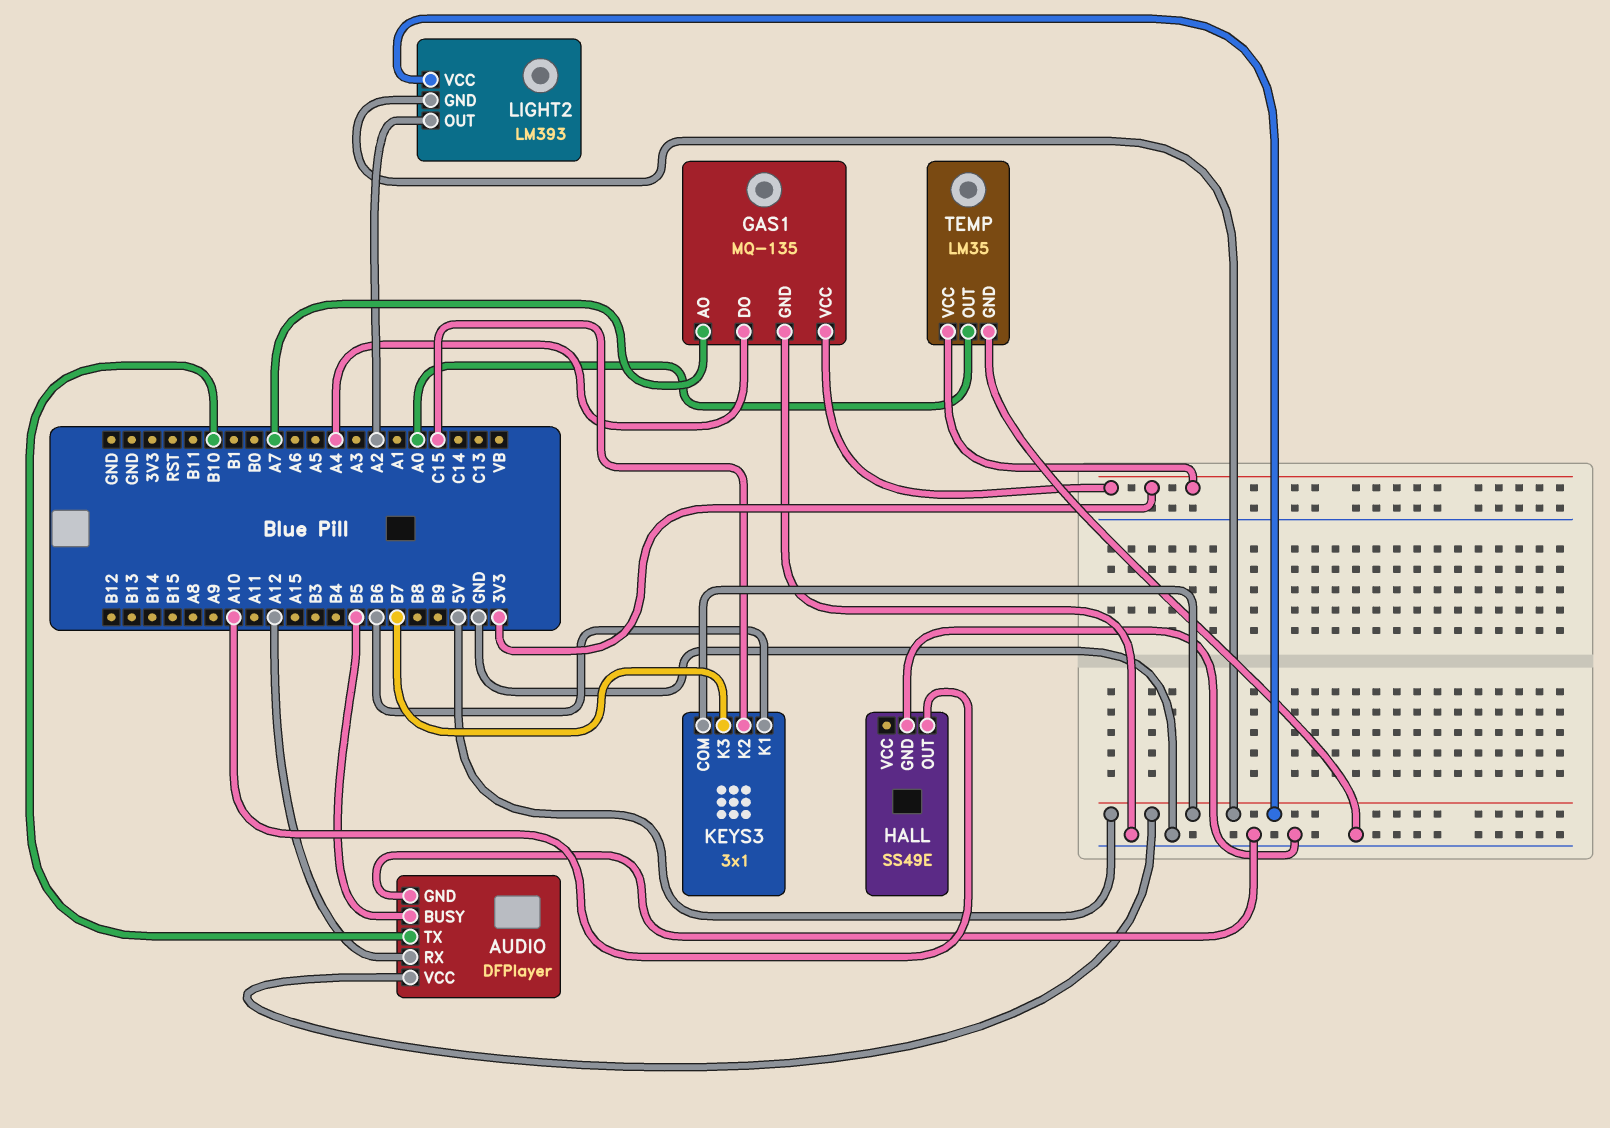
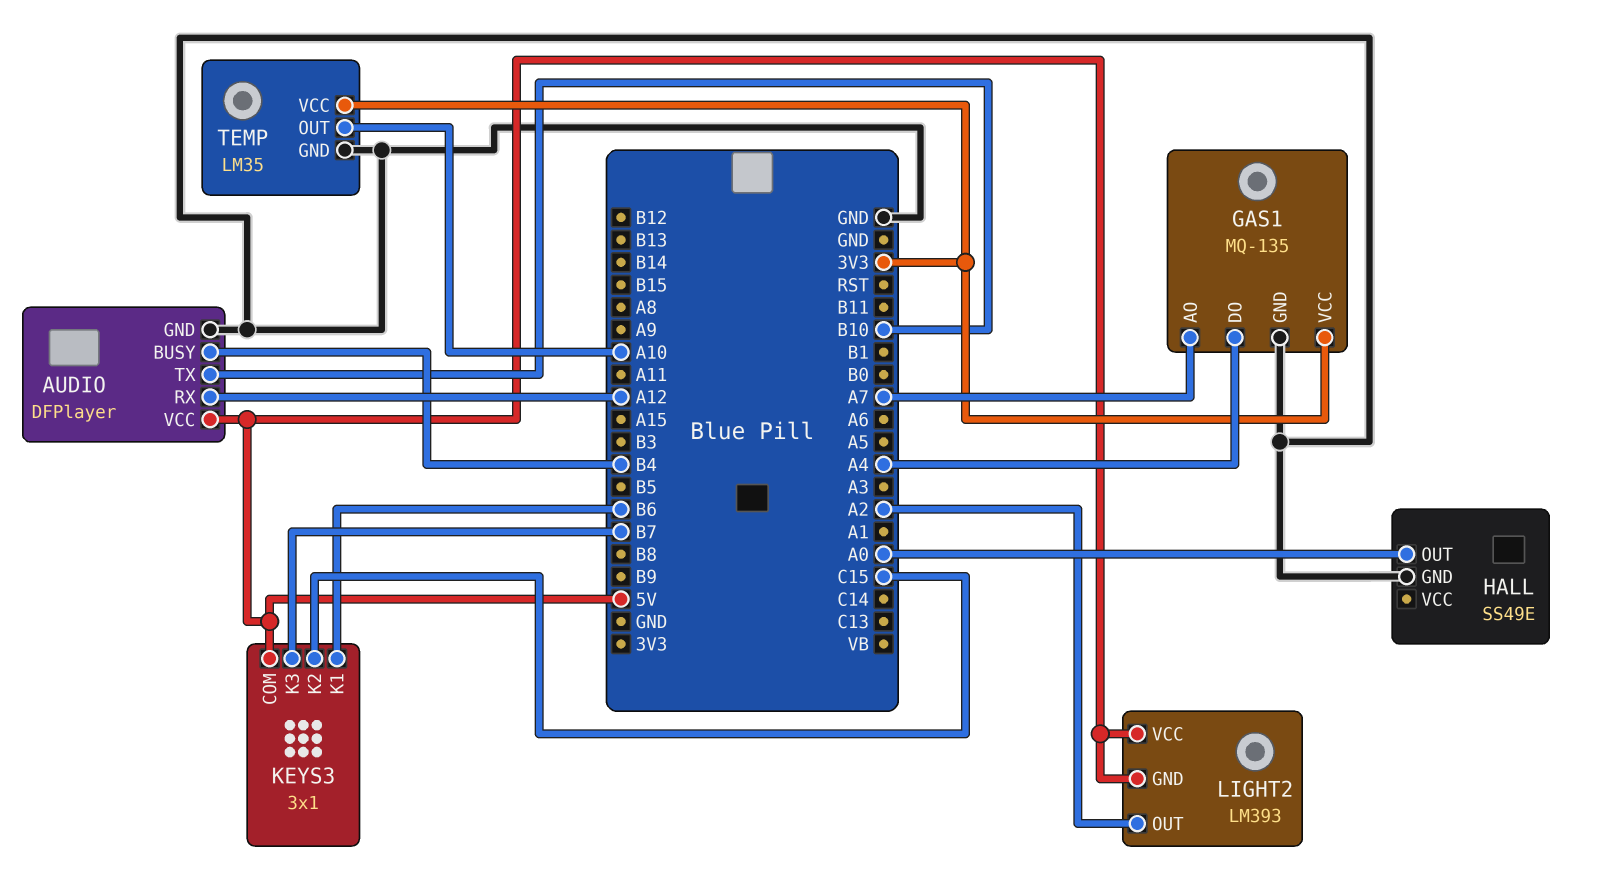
AUDIO pin BUSY: B5 -> B4
HALL pin OUT: A10 -> A0
TEMP pin OUT: A0 -> A10

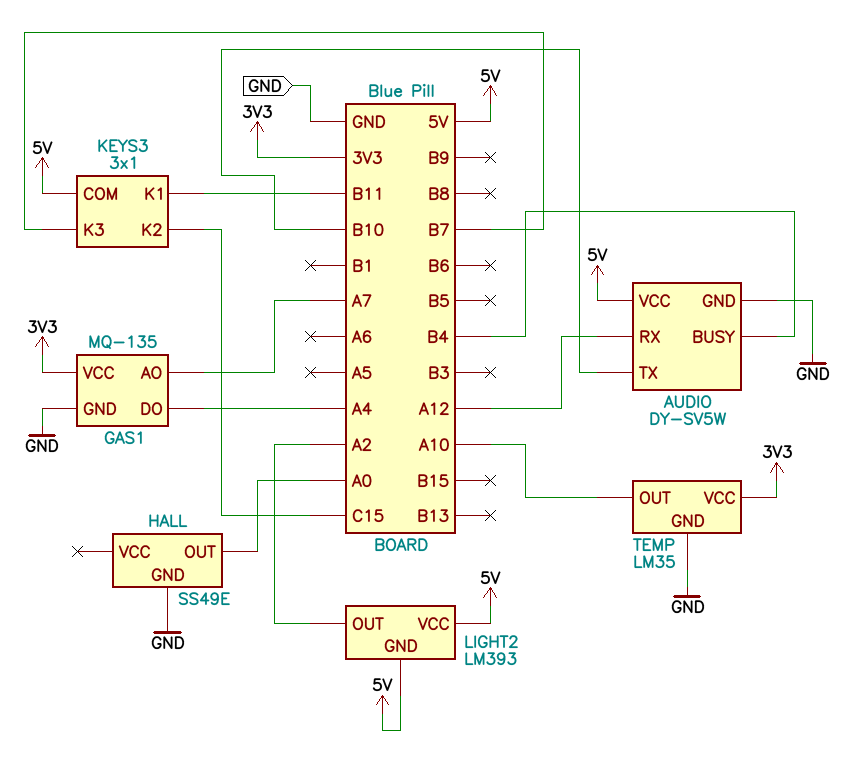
AUDIO: DFPlayer -> DY-SV5W
KEYS3 pin K1: B6 -> B11

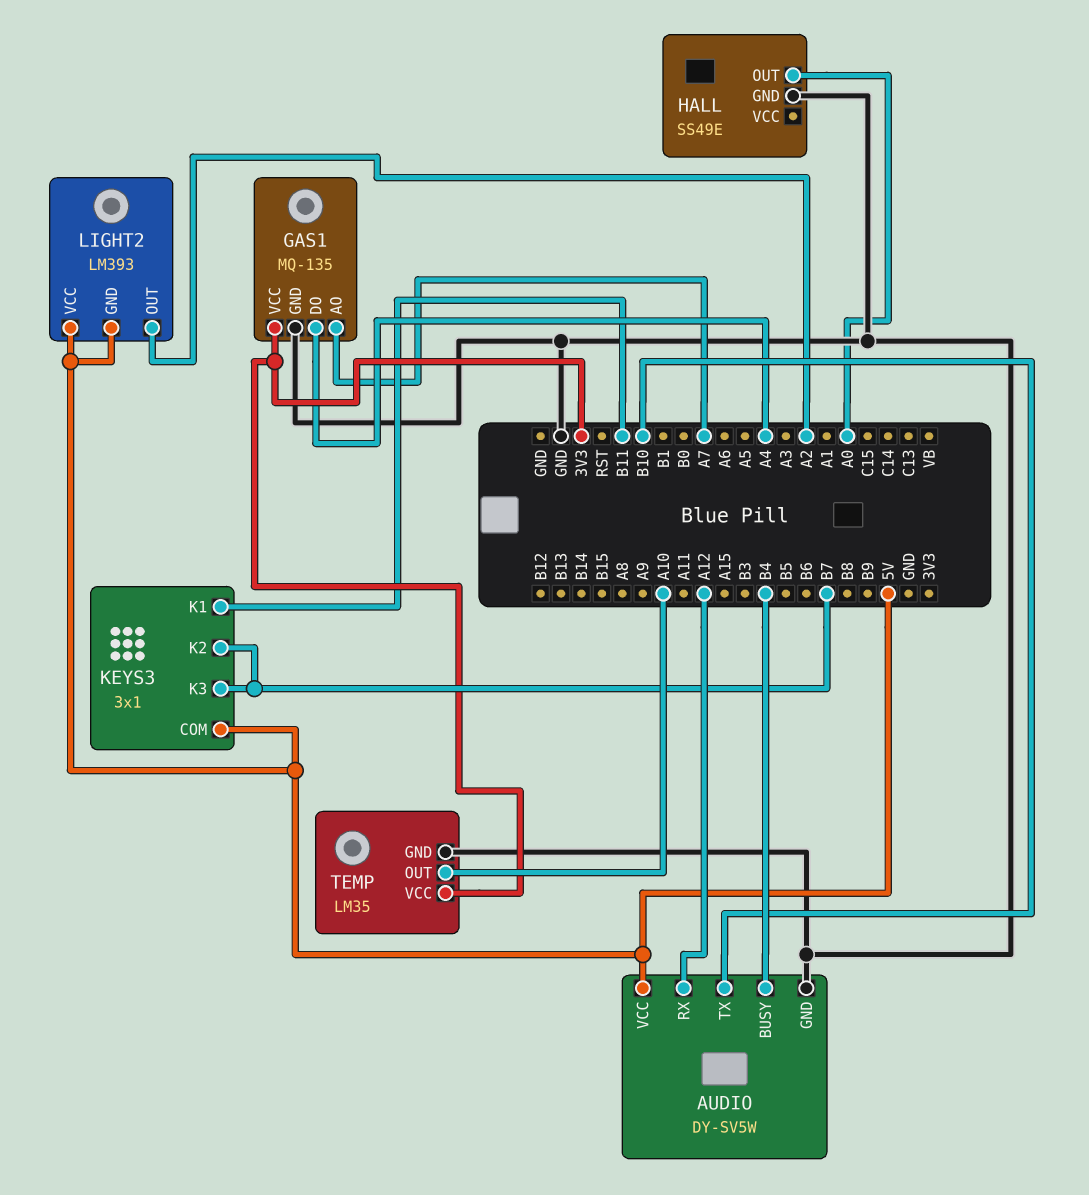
KEYS3 pin K2: C15 -> B7

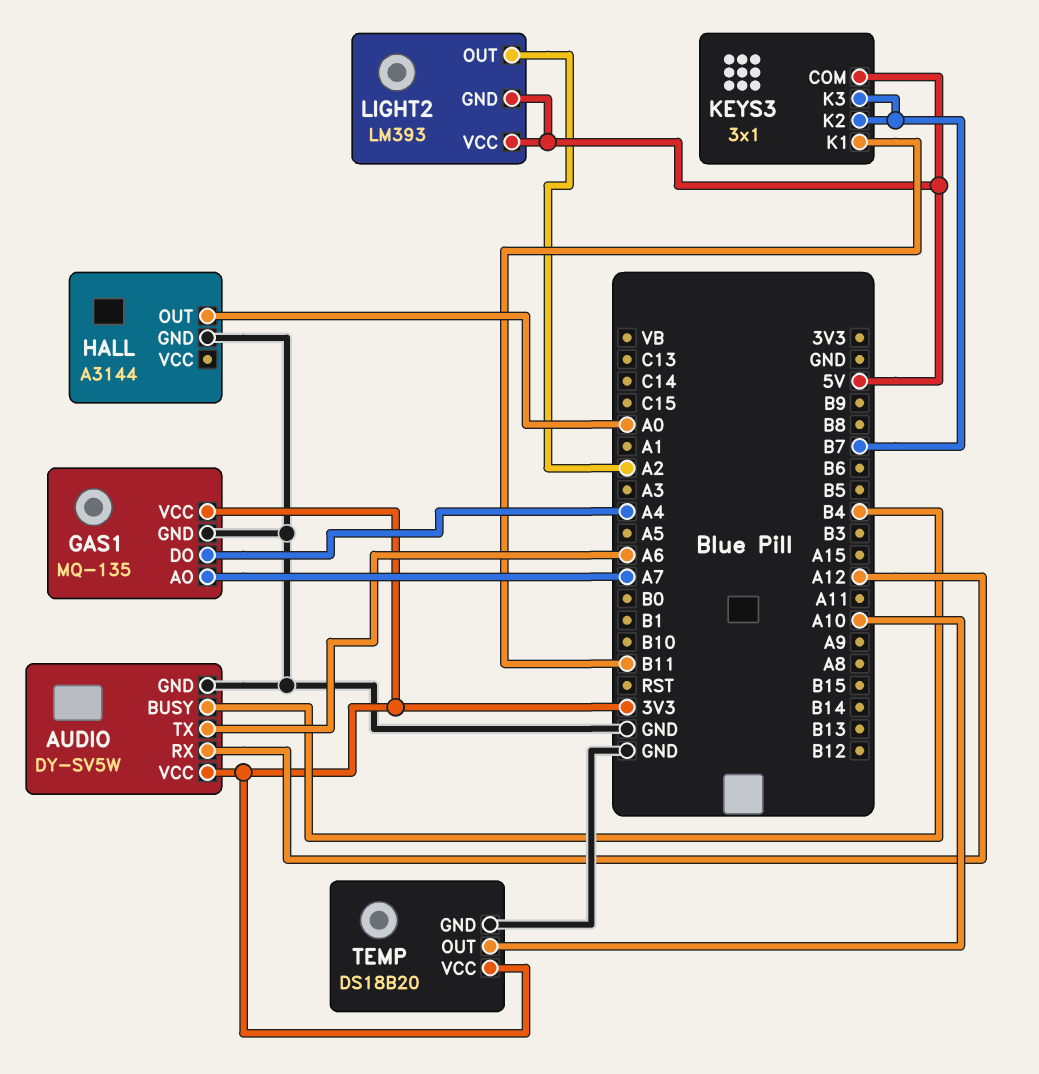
AUDIO pin TX: B10 -> A6
AUDIO pin VCC: 5V -> 3V3
HALL: SS49E -> A3144
TEMP: LM35 -> DS18B20

